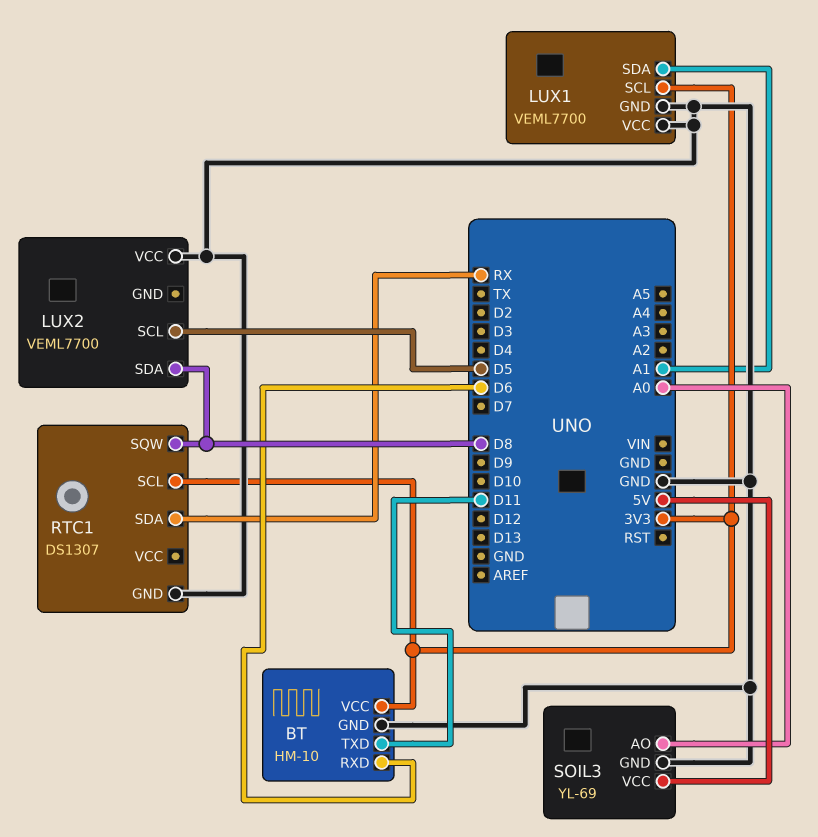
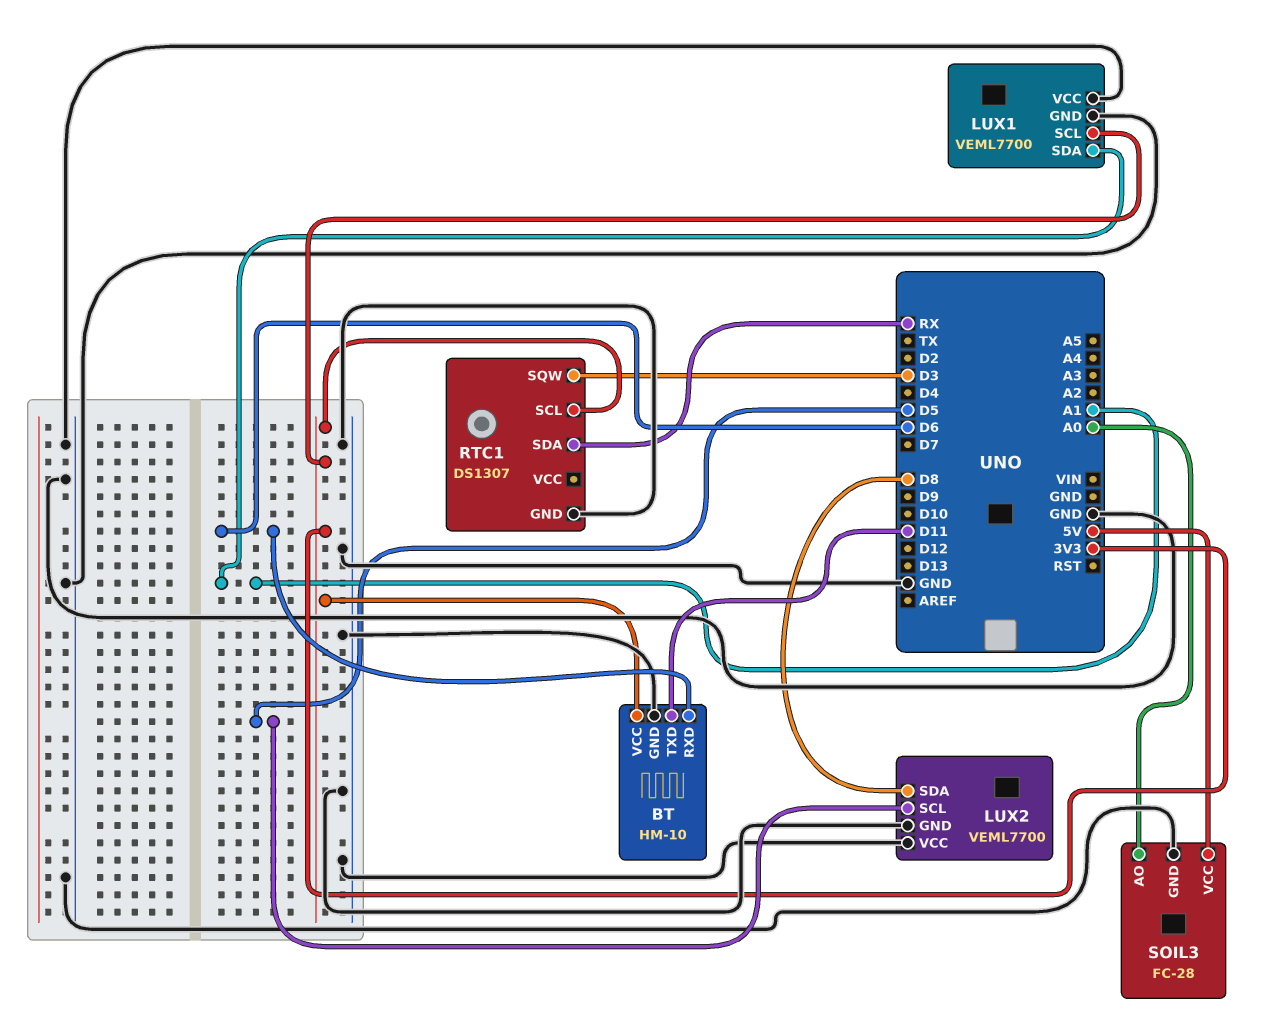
LUX2 pin GND: none -> GND
RTC1 pin SQW: D8 -> D3
SOIL3: YL-69 -> FC-28

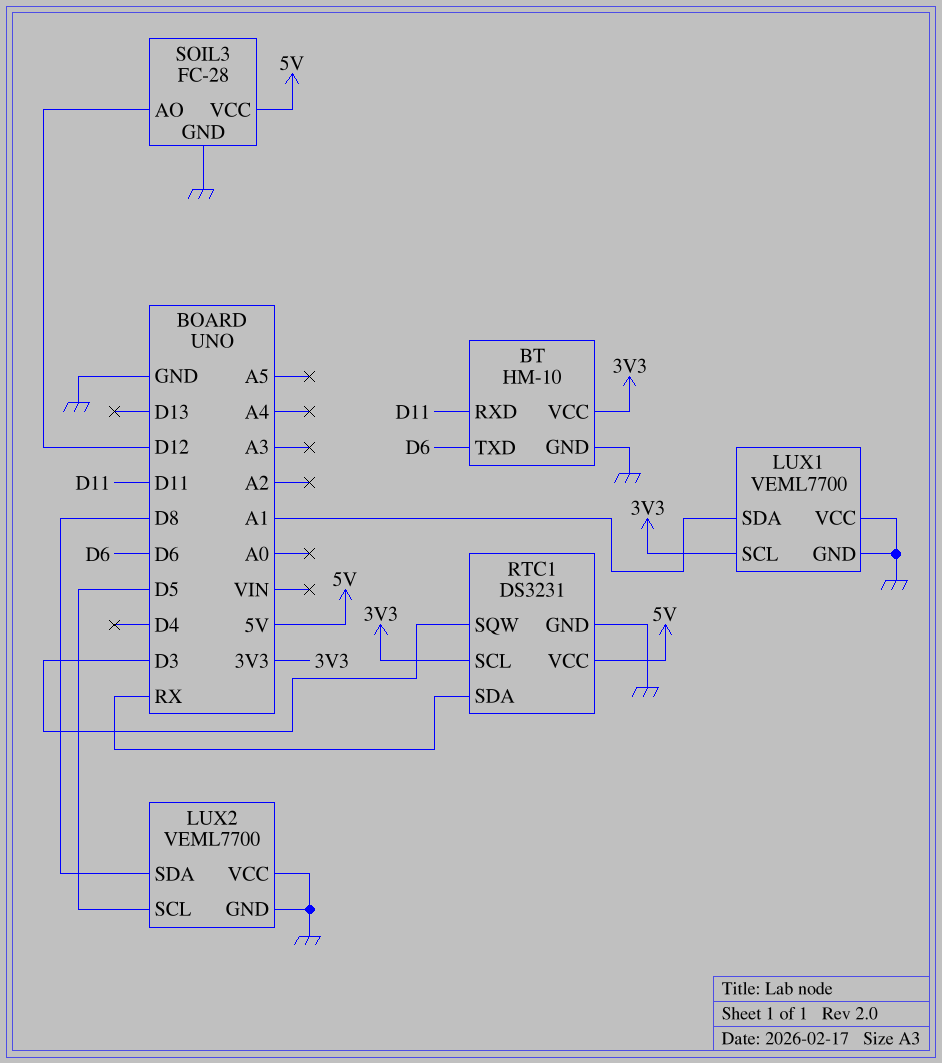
BT pin RXD: D6 -> D11
BT pin TXD: D11 -> D6
RTC1: DS1307 -> DS3231
RTC1 pin VCC: none -> 5V
SOIL3 pin AO: A0 -> D12

